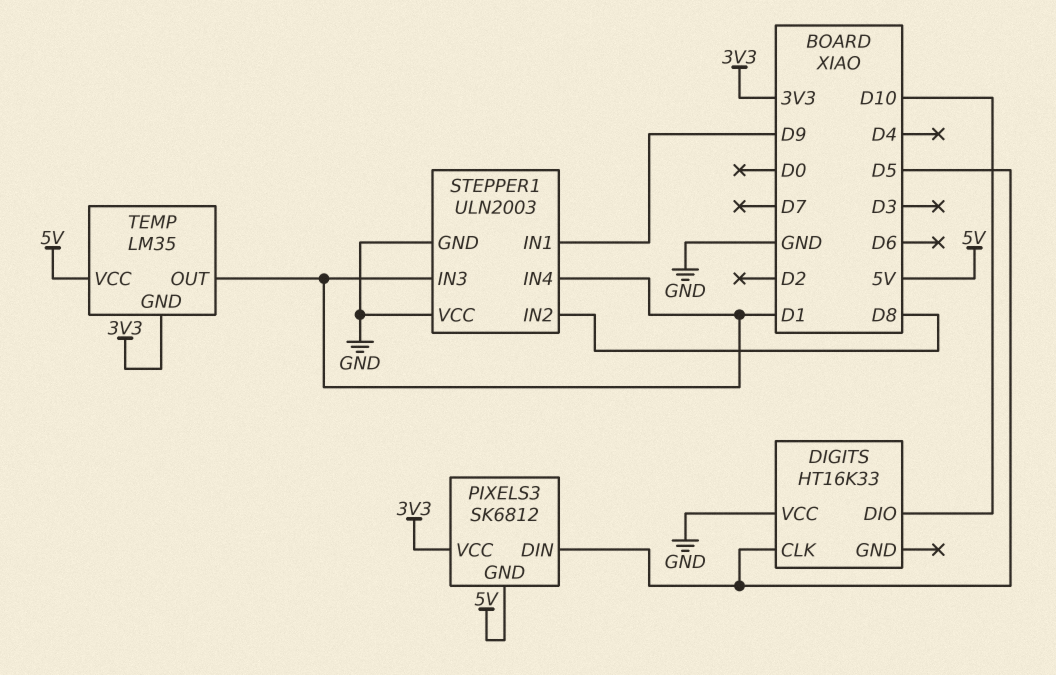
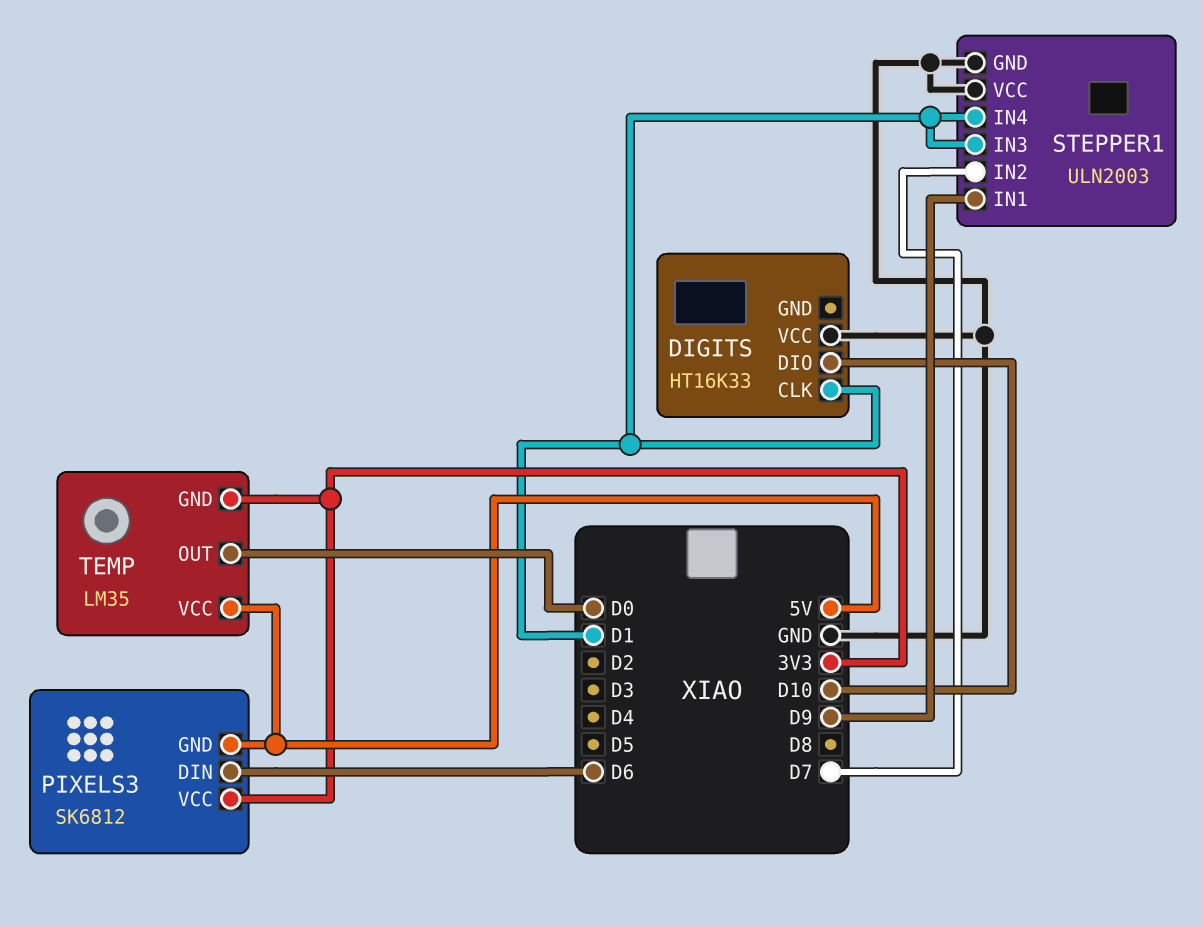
DIGITS pin CLK: D5 -> D1
PIXELS3 pin DIN: D5 -> D6
STEPPER1 pin IN2: D8 -> D7
TEMP pin OUT: D1 -> D0

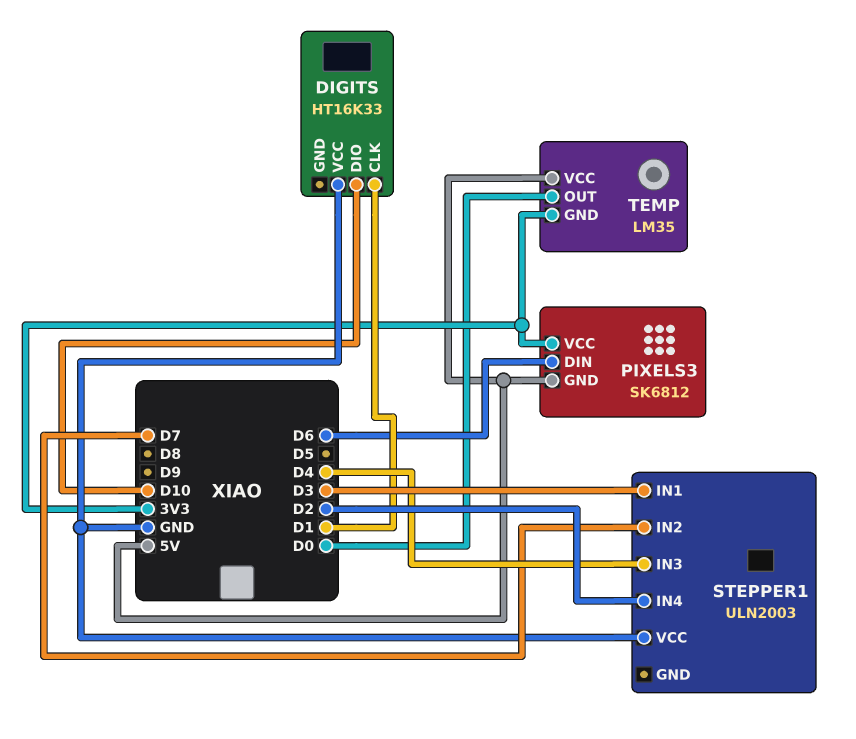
STEPPER1 pin GND: GND -> none
STEPPER1 pin IN1: D9 -> D3
STEPPER1 pin IN3: D1 -> D4
STEPPER1 pin IN4: D1 -> D2

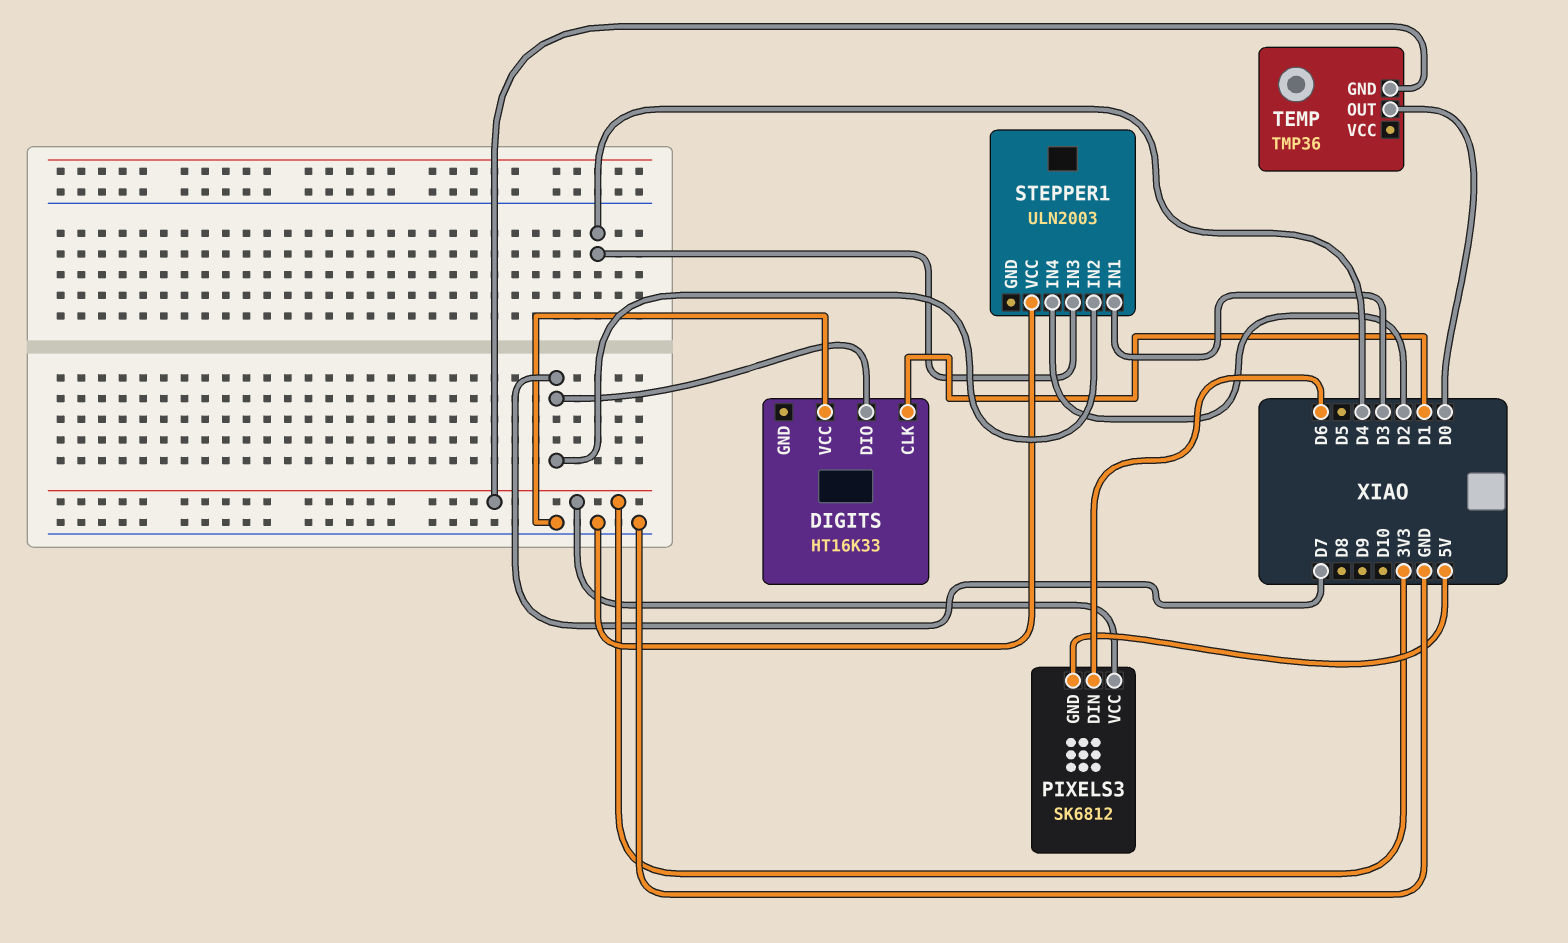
DIGITS pin DIO: D10 -> D7
TEMP: LM35 -> TMP36
TEMP pin VCC: 5V -> none

